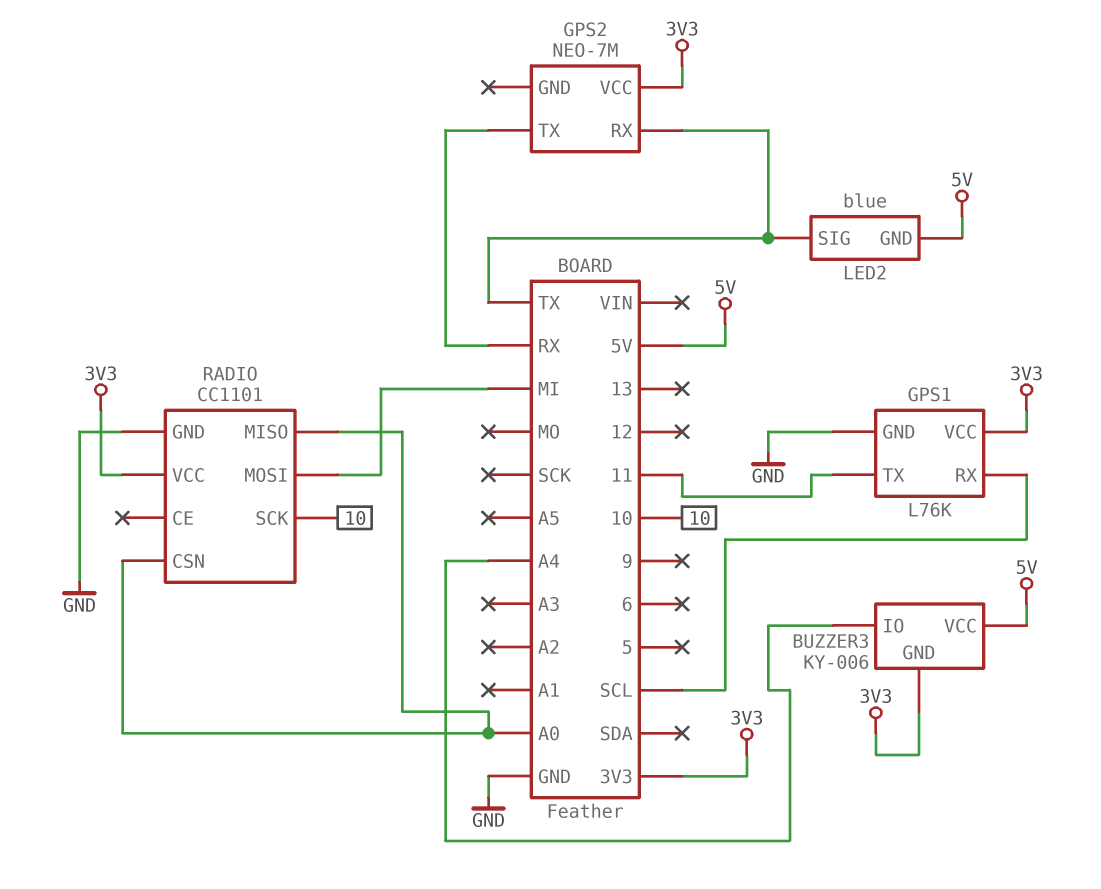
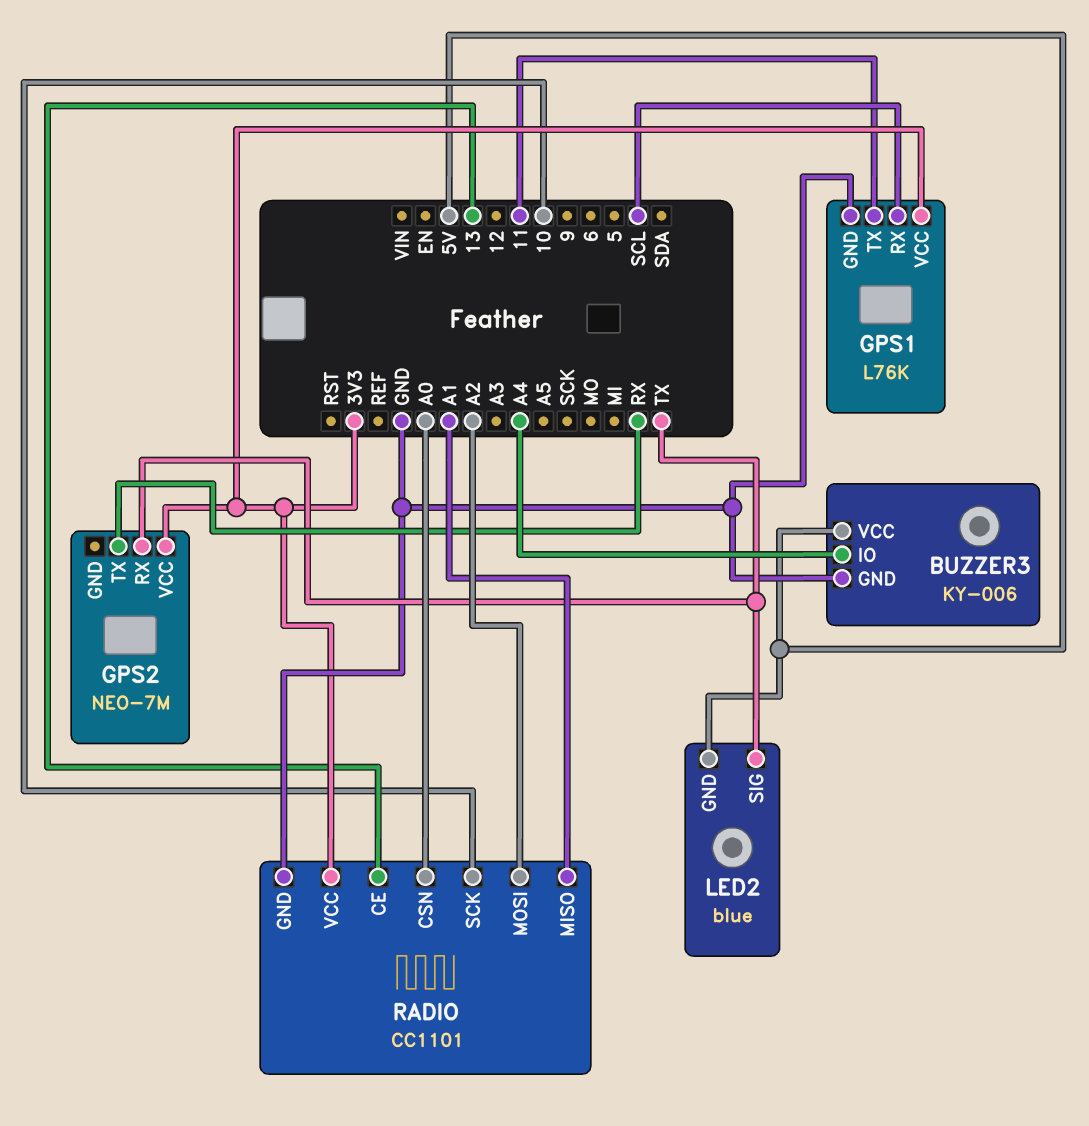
BUZZER3 pin GND: 3V3 -> GND
RADIO pin CE: none -> 13
RADIO pin MISO: A0 -> A1
RADIO pin MOSI: MI -> A2

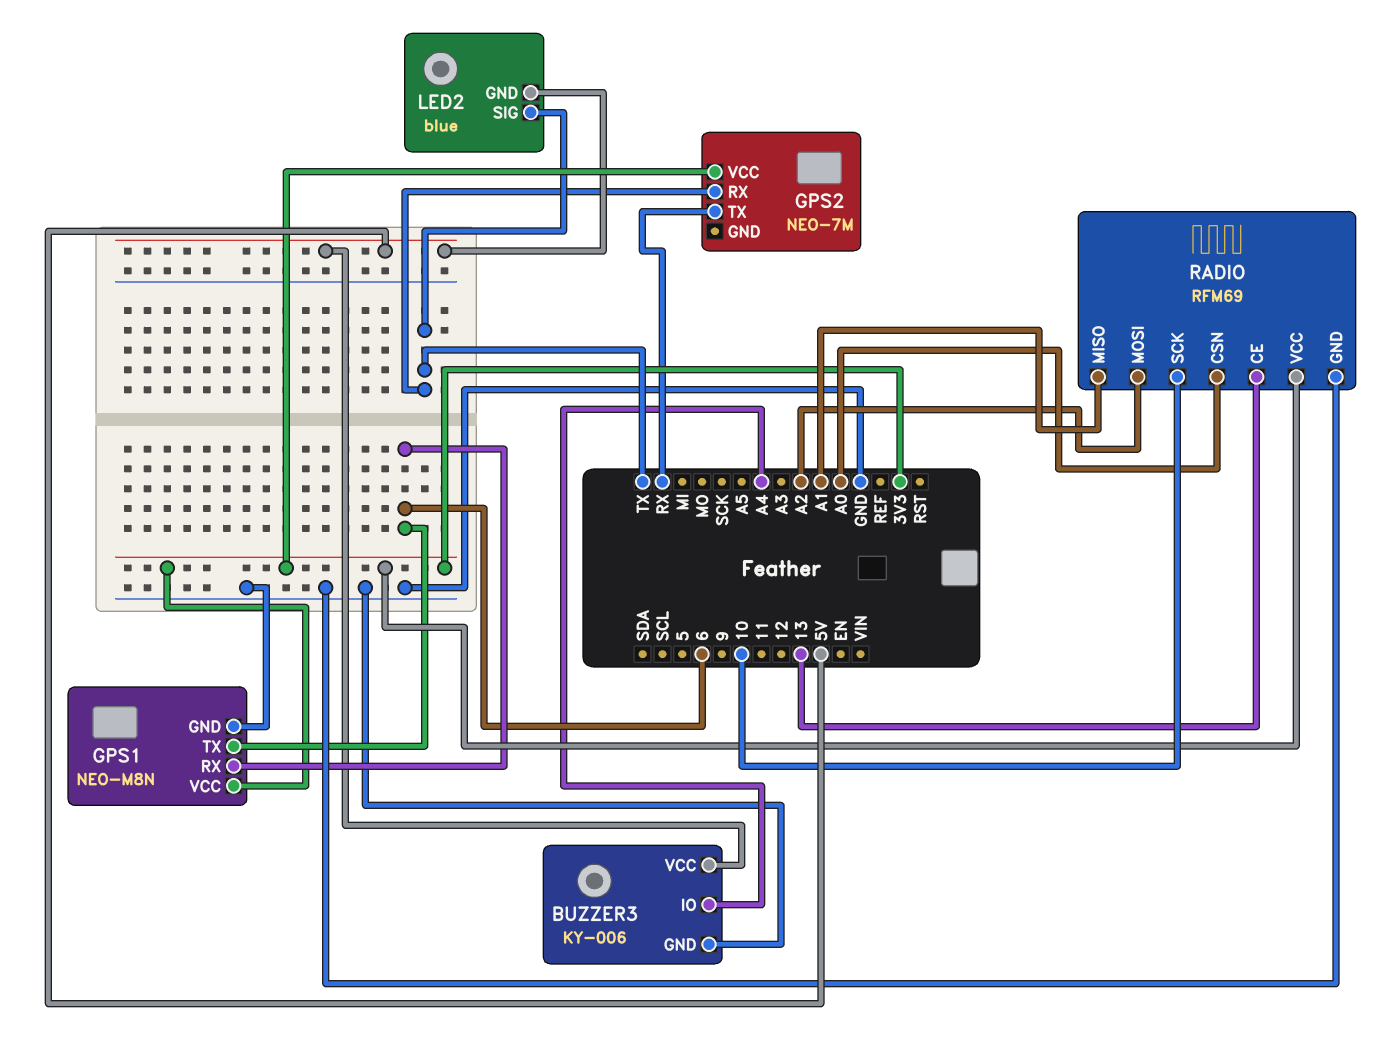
GPS1: L76K -> NEO-M8N
GPS1 pin RX: SCL -> 6
GPS1 pin TX: 11 -> 6
RADIO: CC1101 -> RFM69

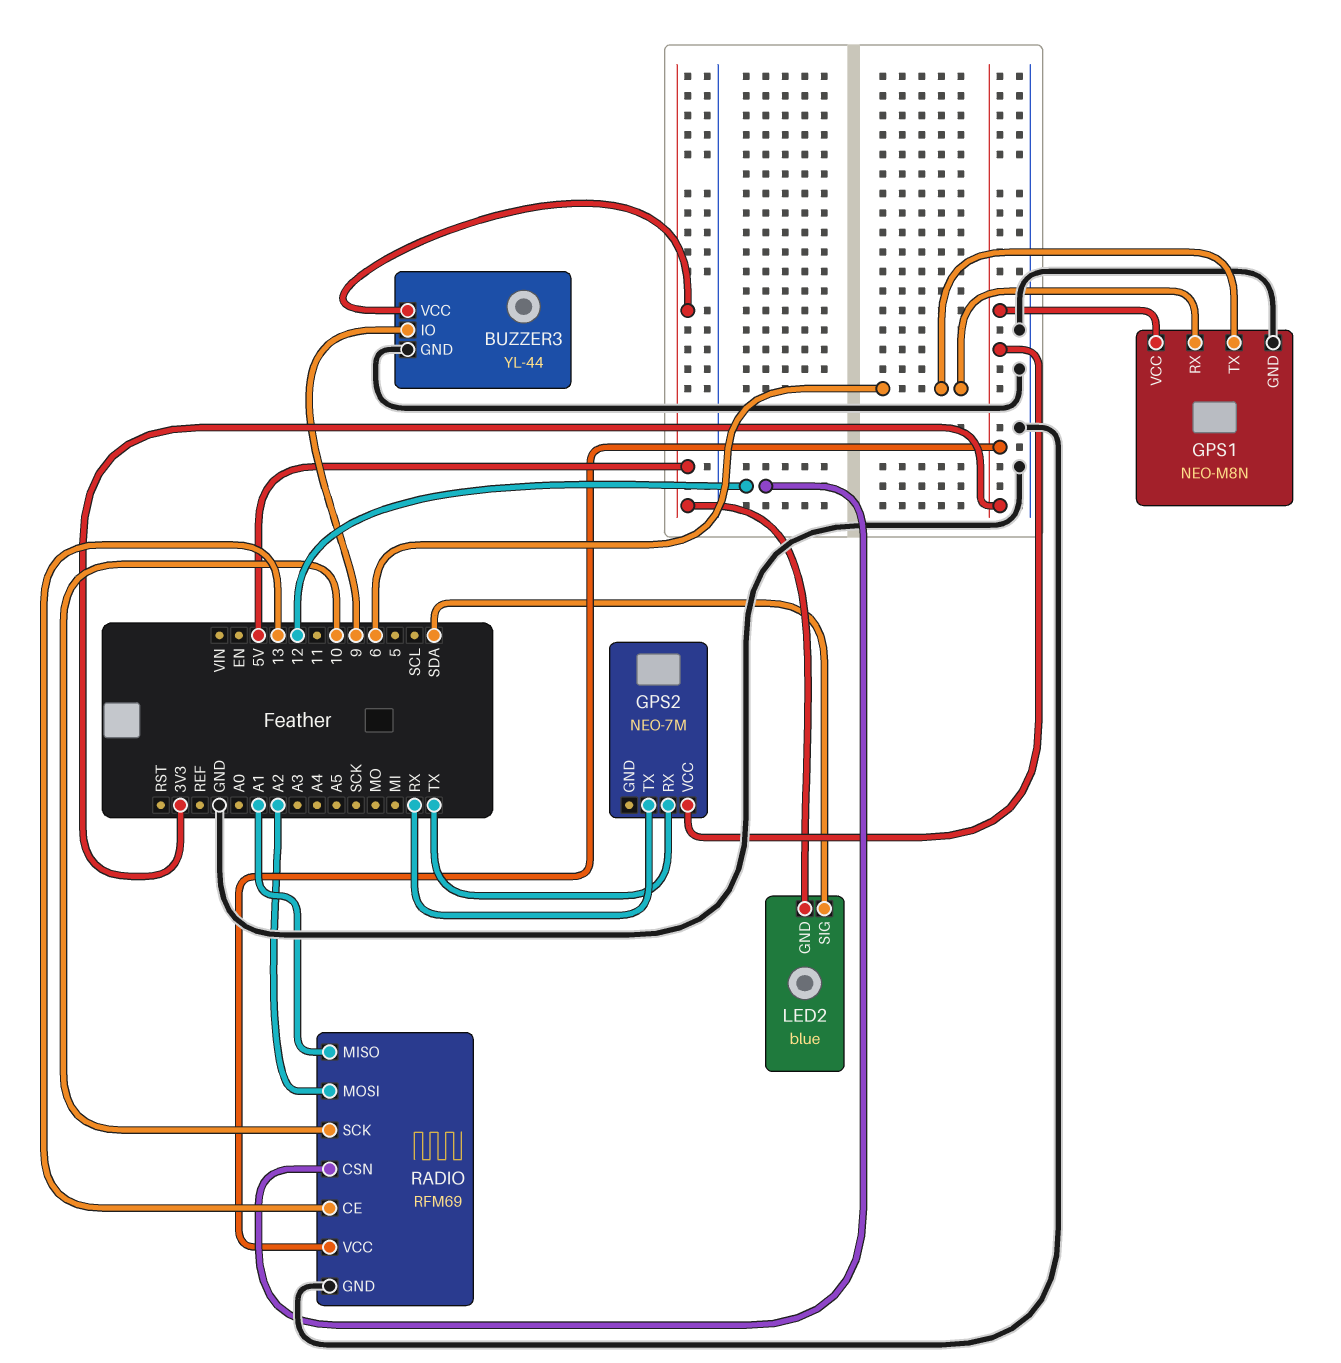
BUZZER3: KY-006 -> YL-44
BUZZER3 pin IO: A4 -> 9
LED2 pin SIG: TX -> SDA
RADIO pin CSN: A0 -> 12

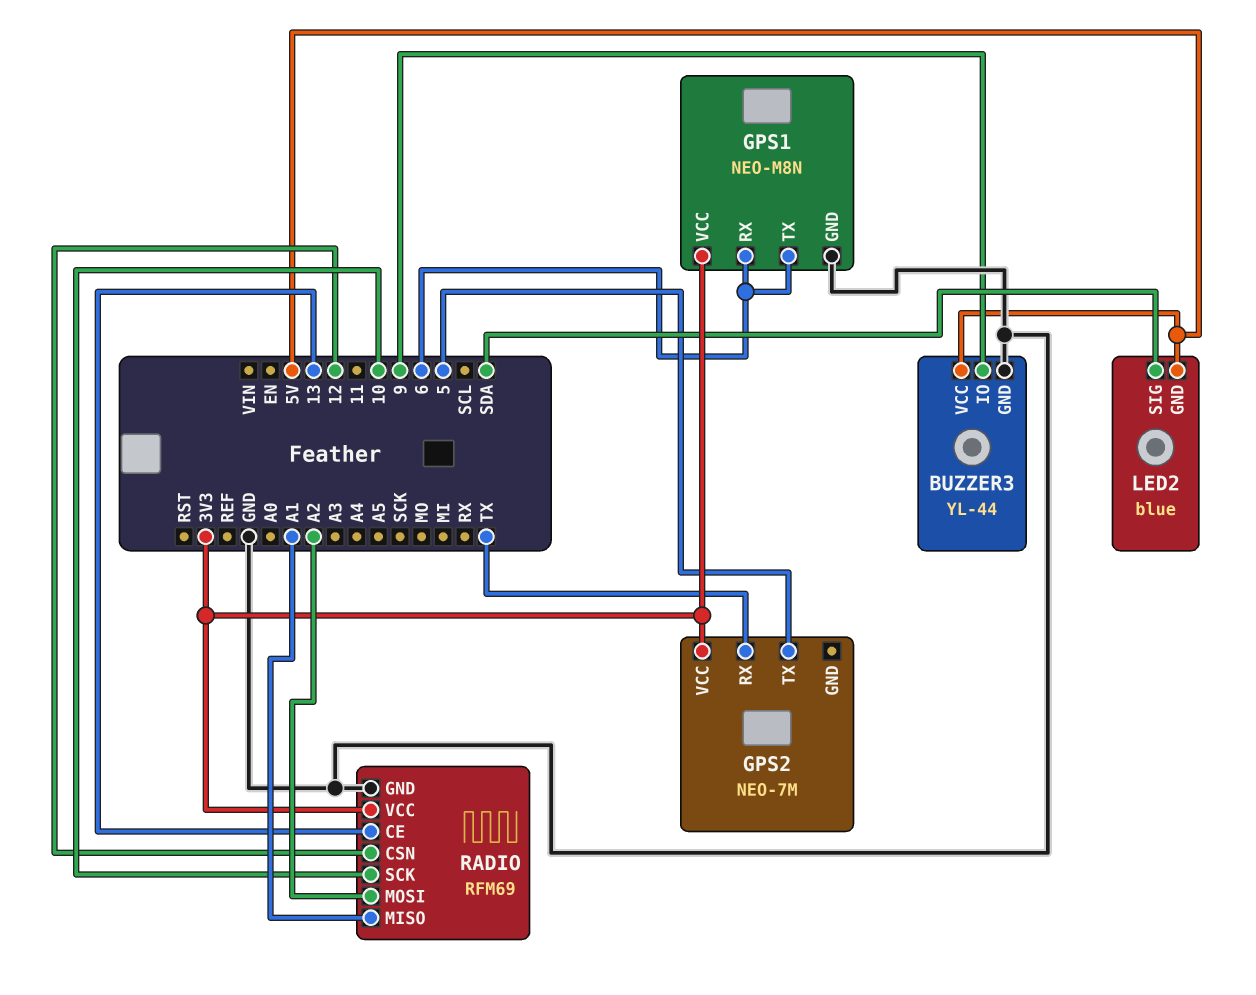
GPS2 pin TX: RX -> 5

